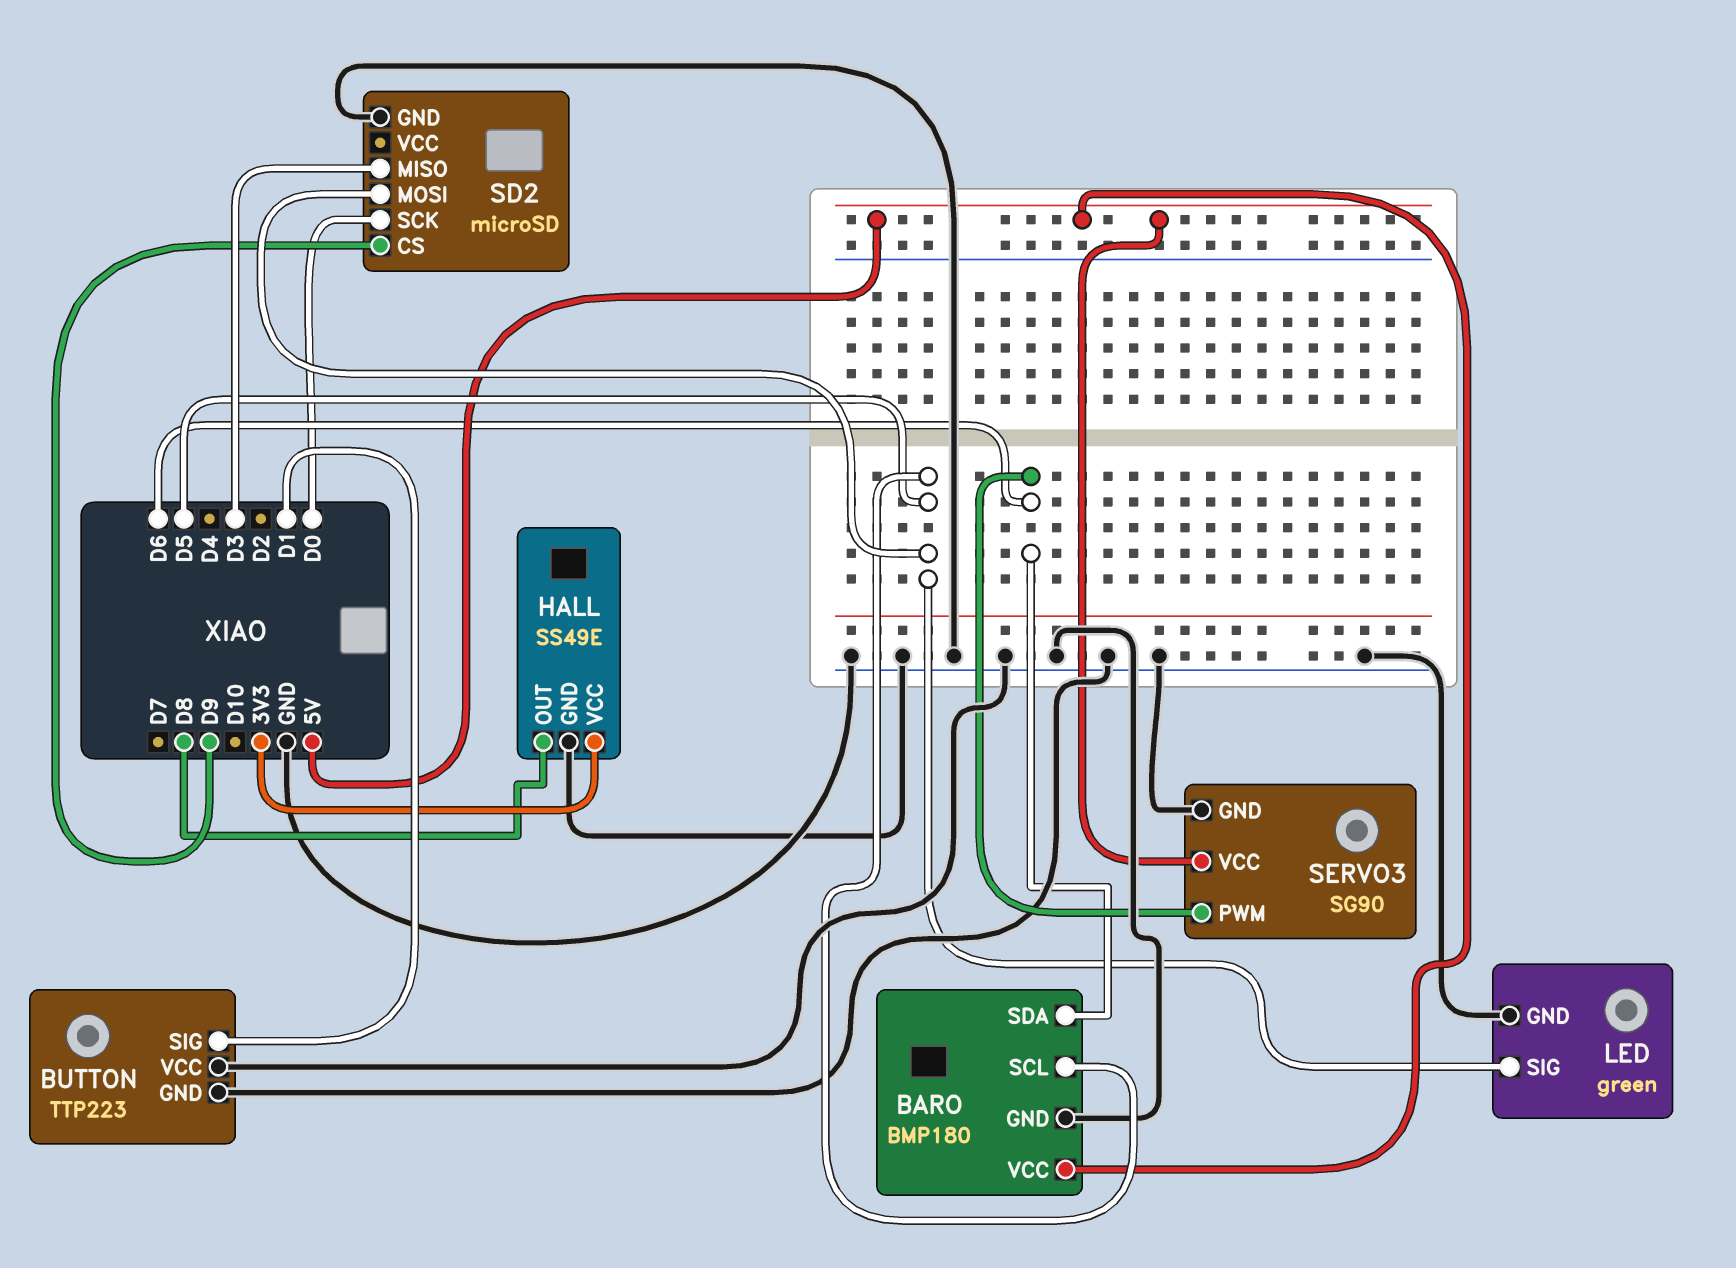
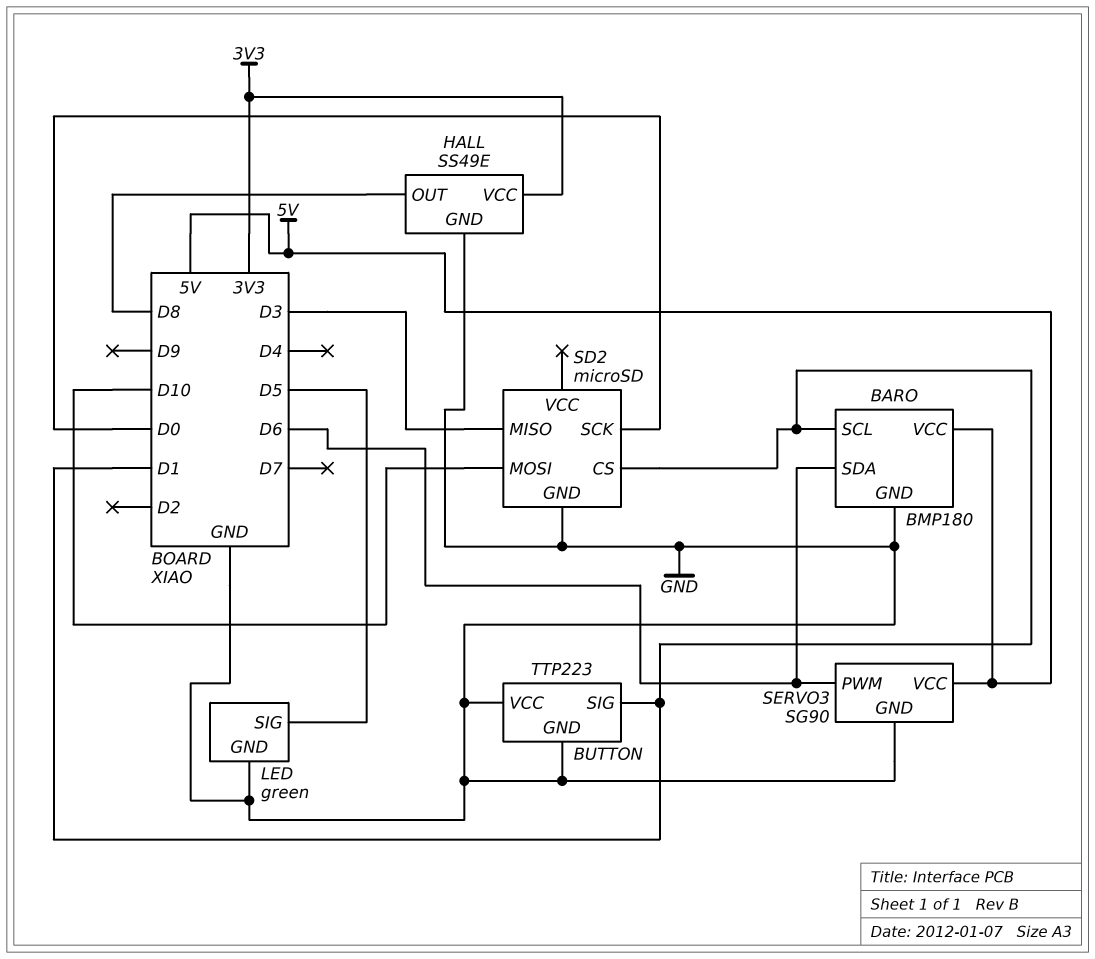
BARO pin SCL: D5 -> D1
SD2 pin CS: D9 -> D1
SD2 pin MOSI: D5 -> D10

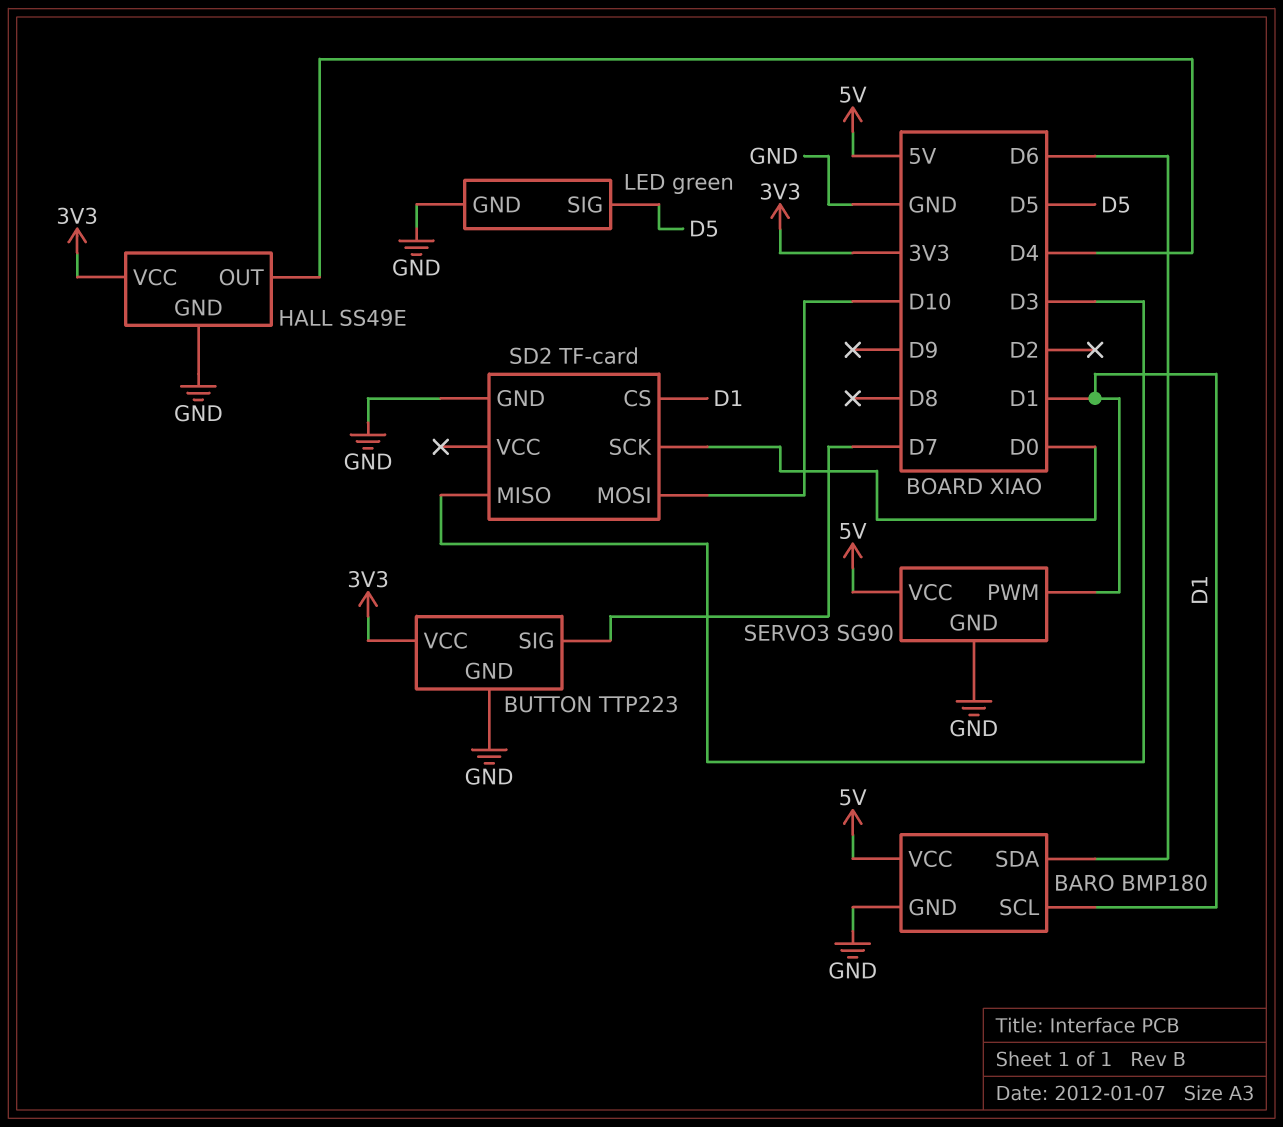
BUTTON pin SIG: D1 -> D7
BUTTON pin VCC: GND -> 3V3
HALL pin OUT: D8 -> D4
SD2: microSD -> TF-card
SERVO3 pin PWM: D6 -> D1

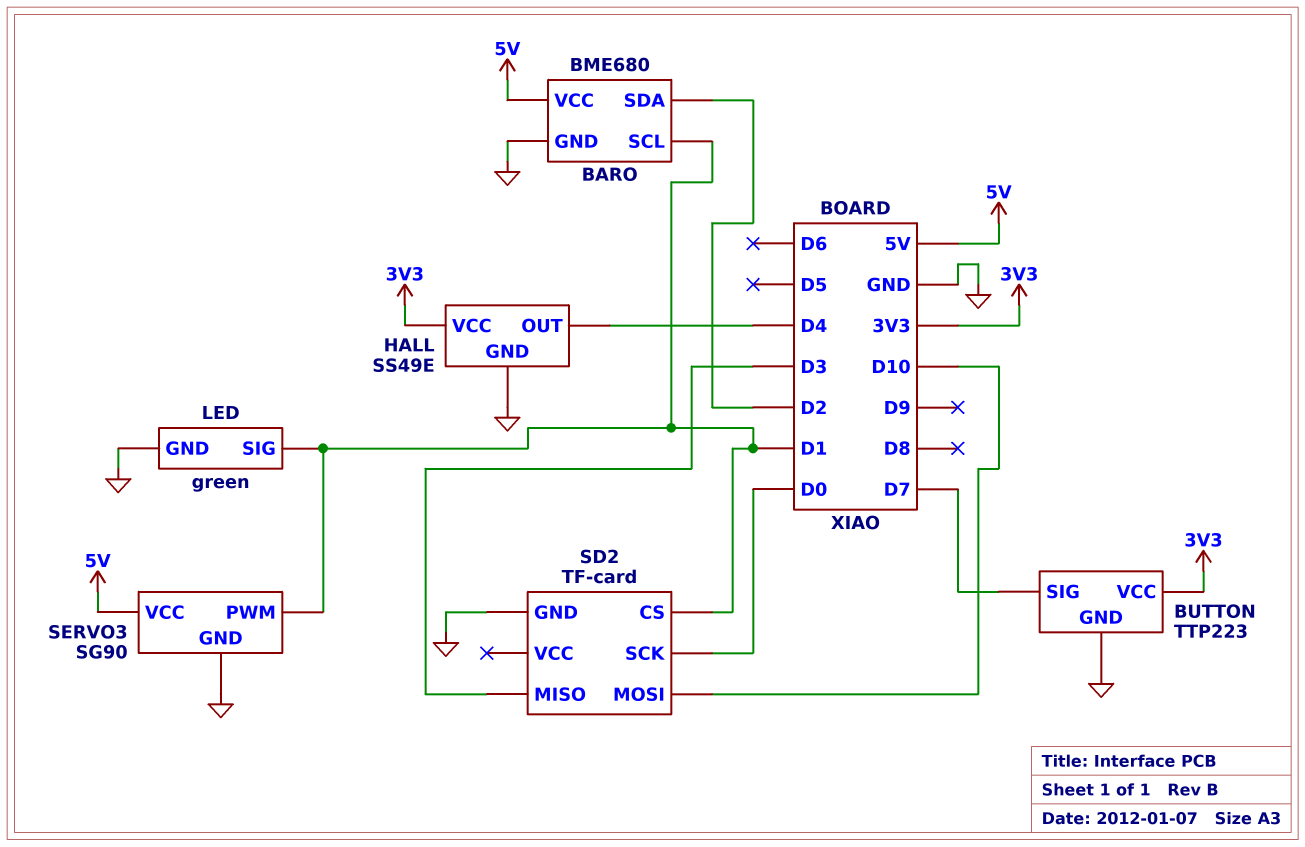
BARO: BMP180 -> BME680
BARO pin SDA: D6 -> D2
LED pin SIG: D5 -> D1

